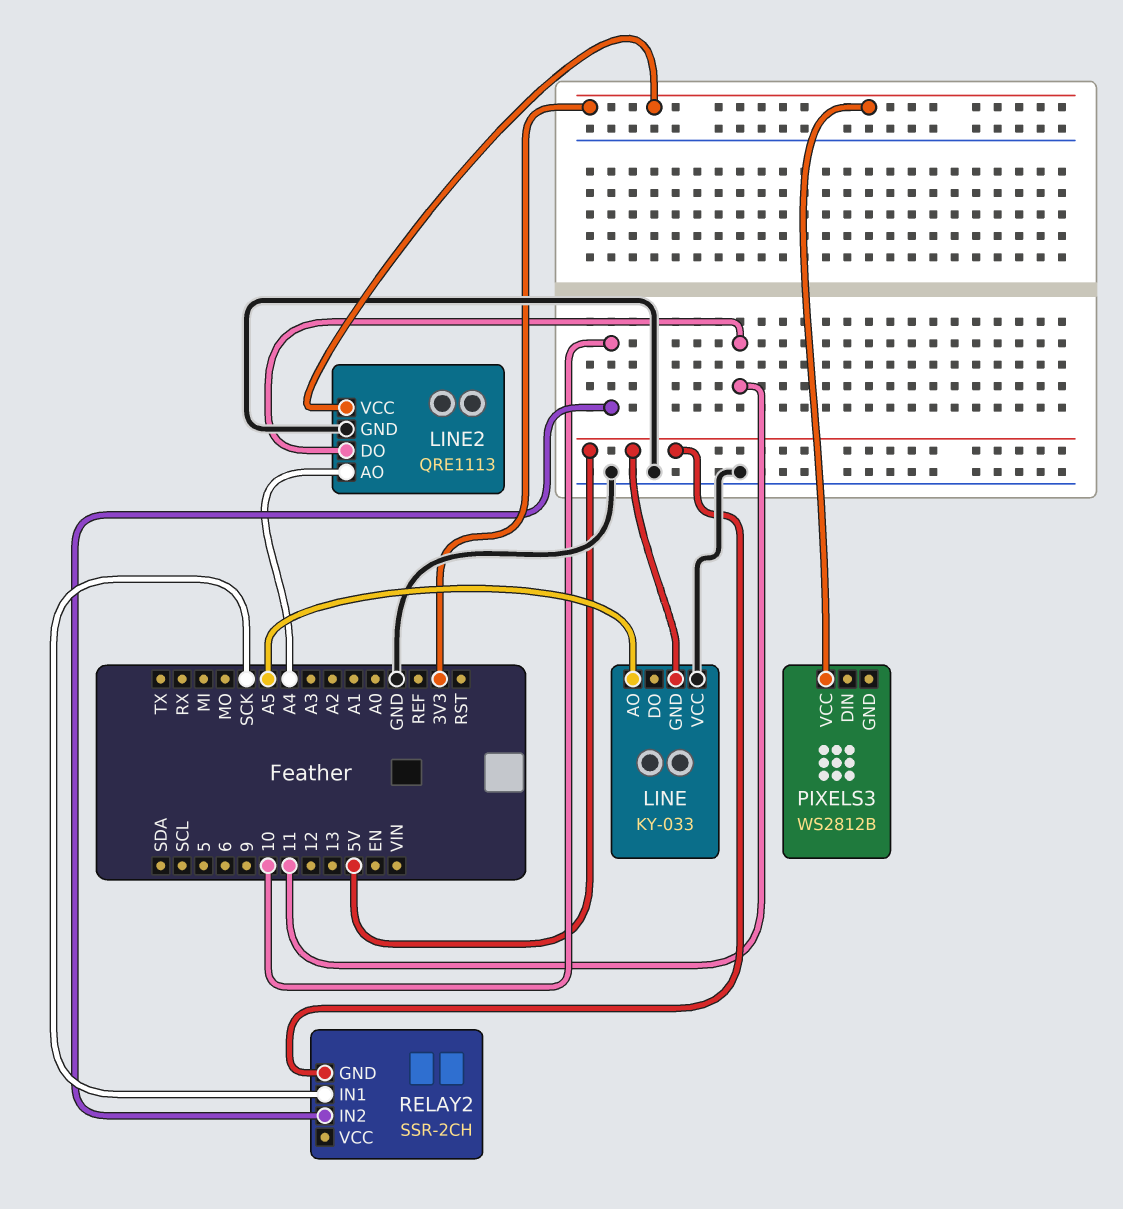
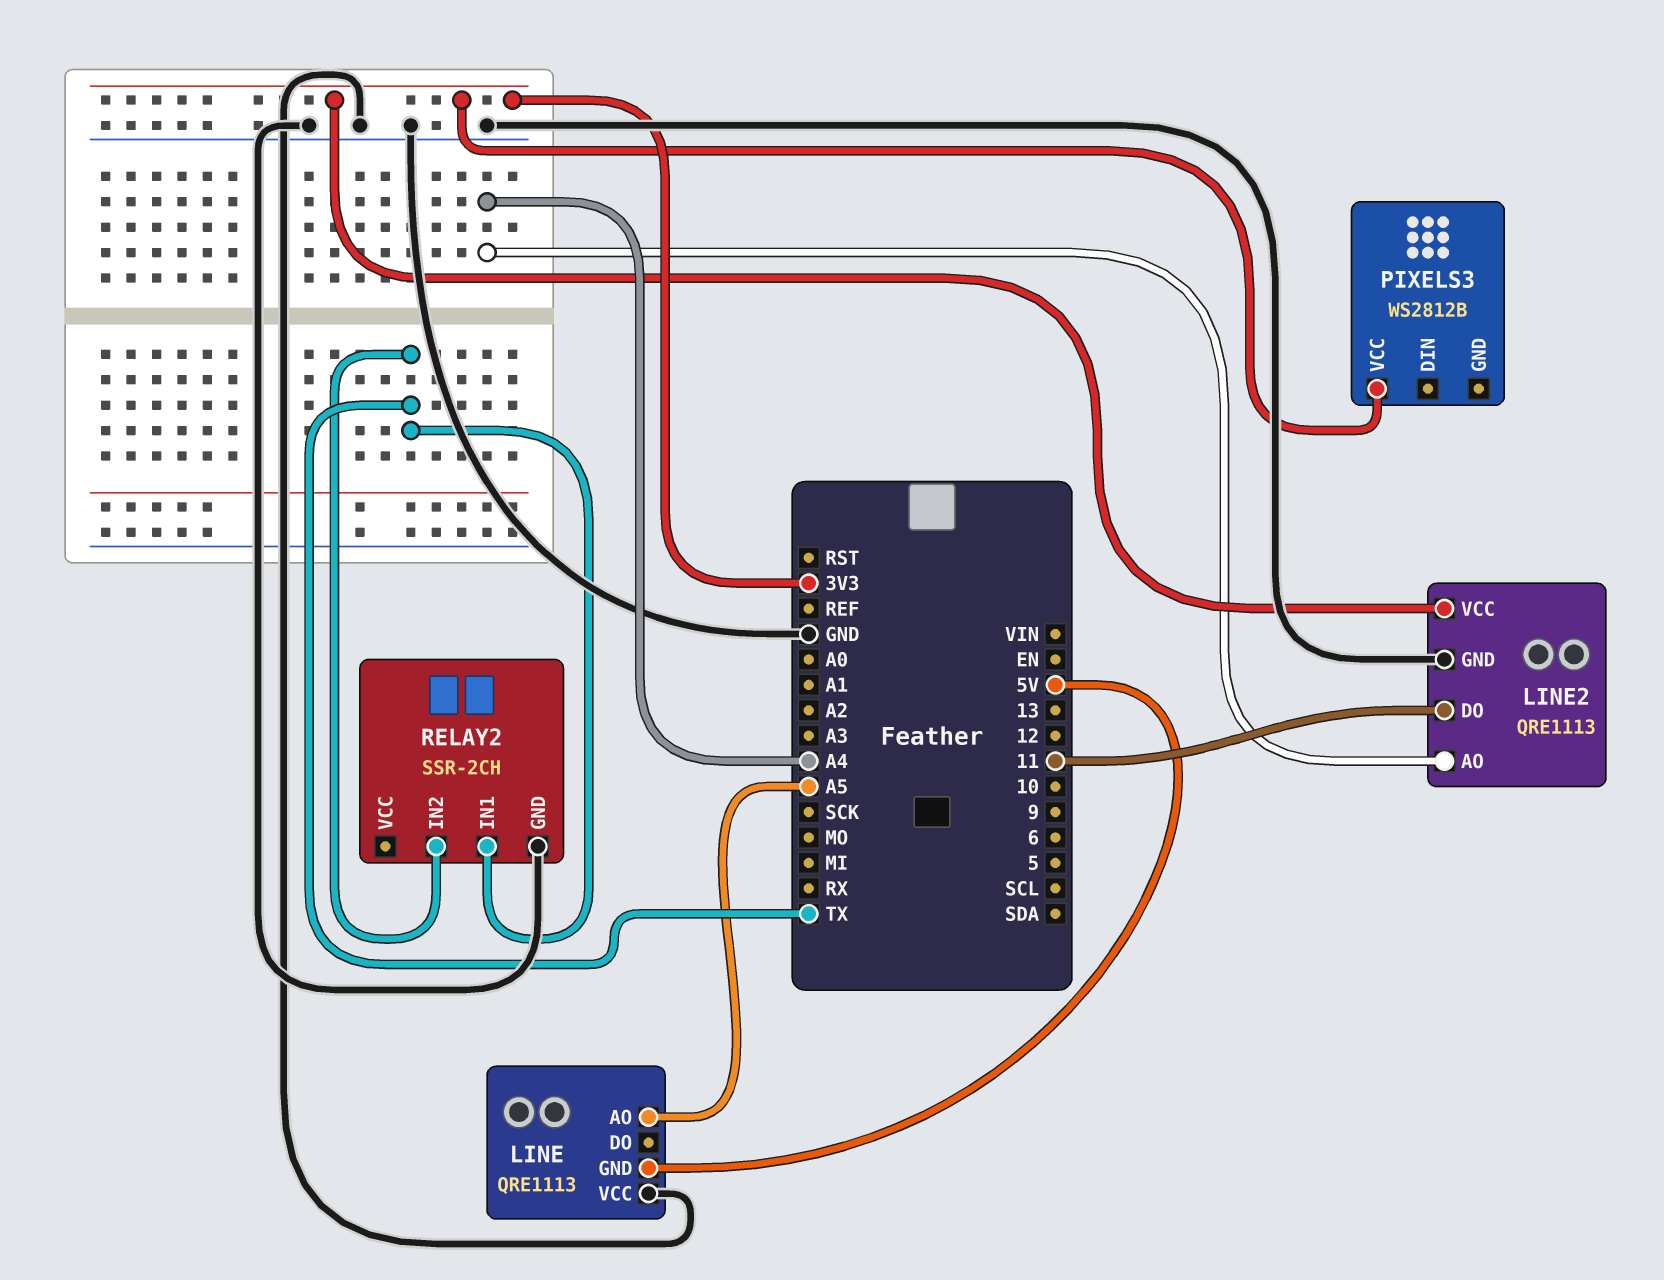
LINE: KY-033 -> QRE1113
RELAY2 pin GND: 5V -> GND
RELAY2 pin IN1: SCK -> TX
RELAY2 pin IN2: 10 -> TX

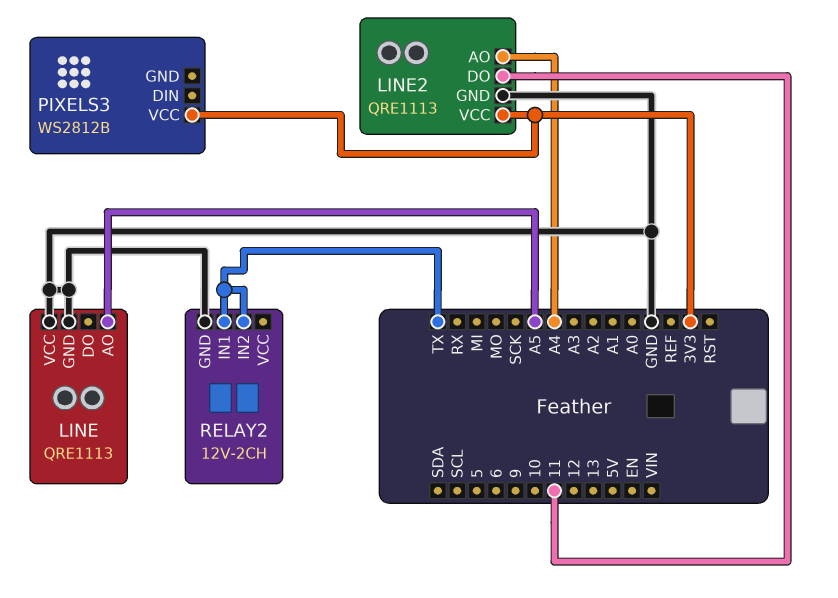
LINE pin GND: 5V -> GND
RELAY2: SSR-2CH -> 12V-2CH

